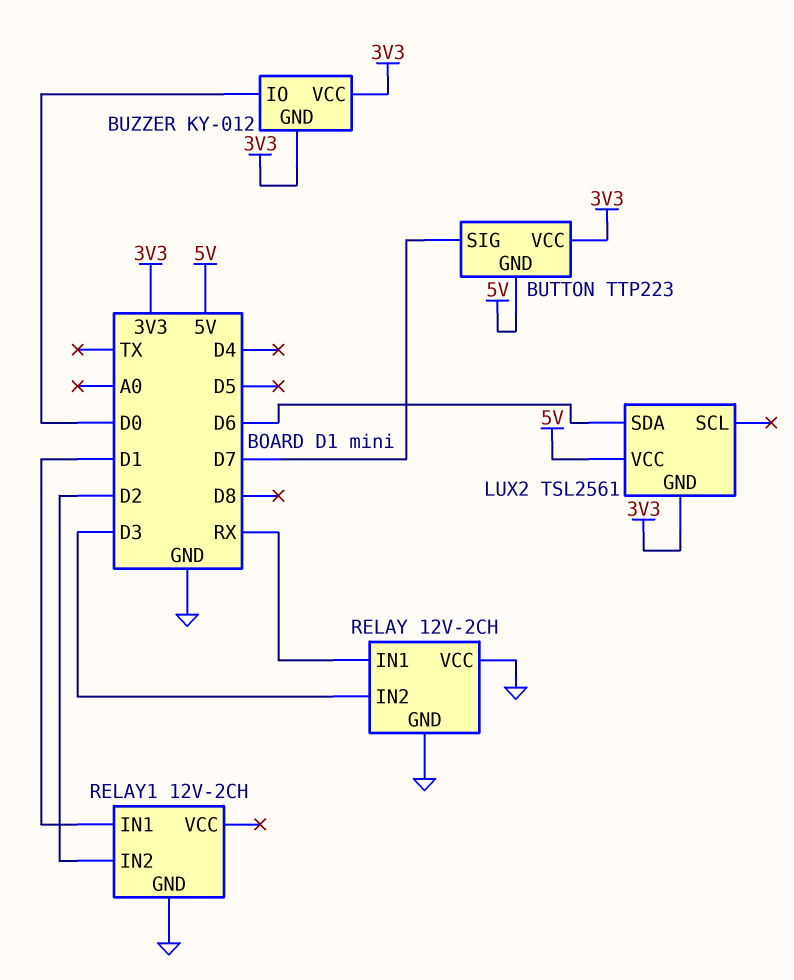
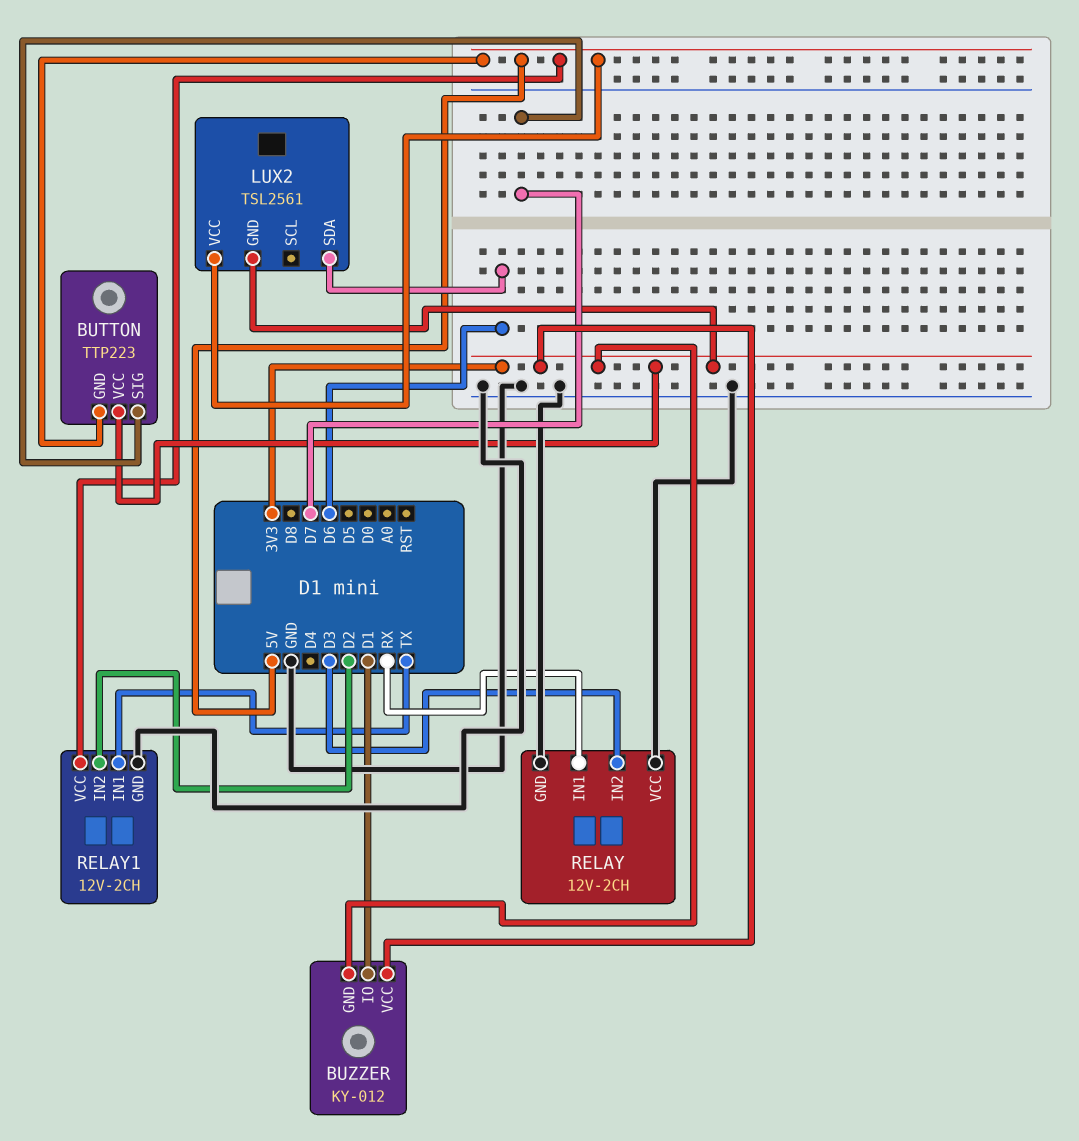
BUZZER pin IO: D0 -> D1
RELAY1 pin IN1: D1 -> TX
RELAY1 pin VCC: none -> 5V

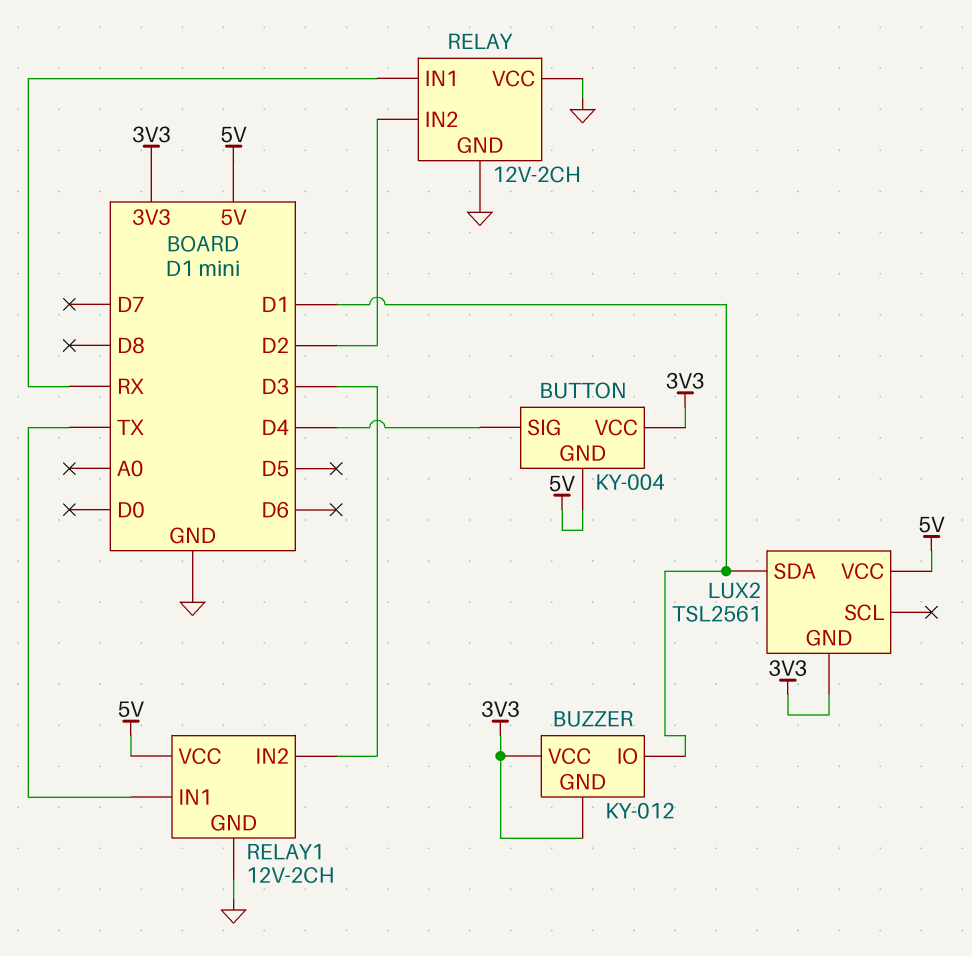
BUTTON: TTP223 -> KY-004
BUTTON pin SIG: D7 -> D4
LUX2 pin SDA: D6 -> D1
RELAY pin IN2: D3 -> D2
RELAY1 pin IN2: D2 -> D3

